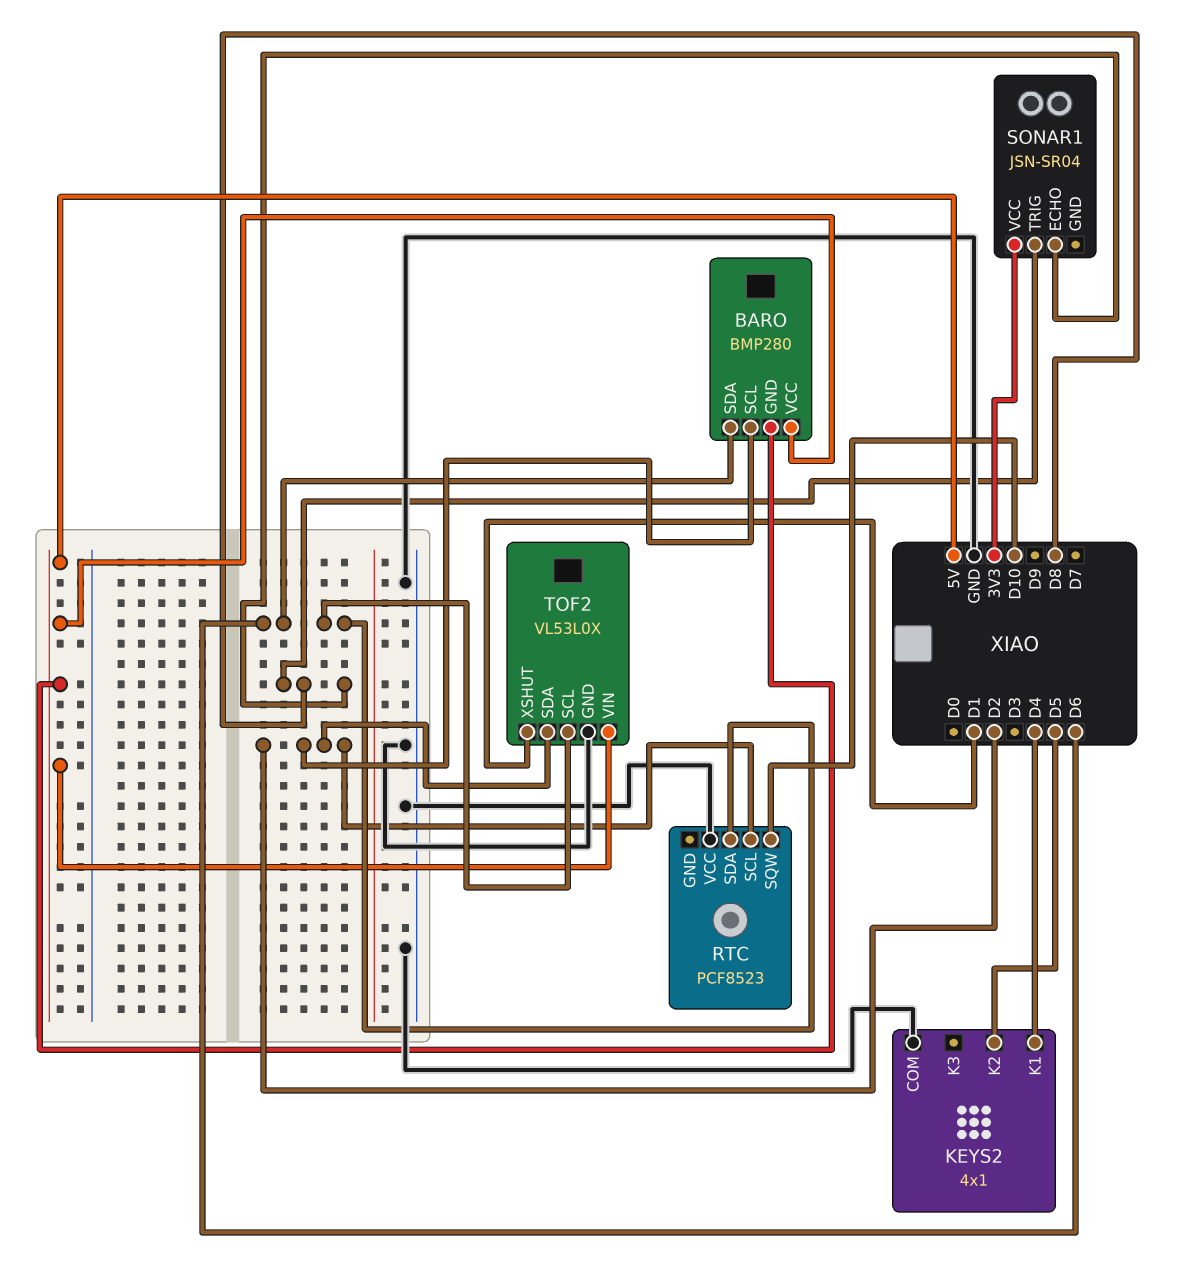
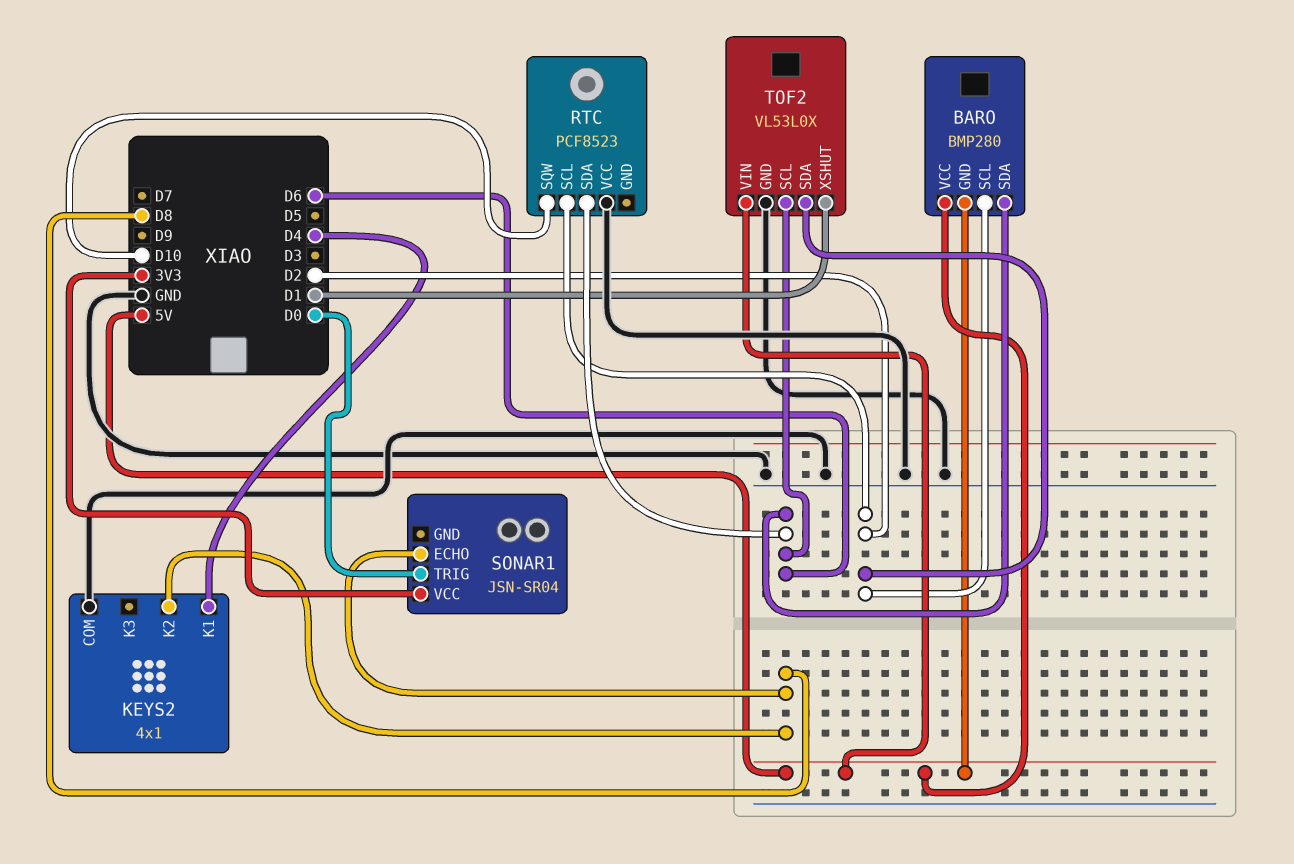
KEYS2 pin K2: D5 -> D8
SONAR1 pin TRIG: D8 -> D0

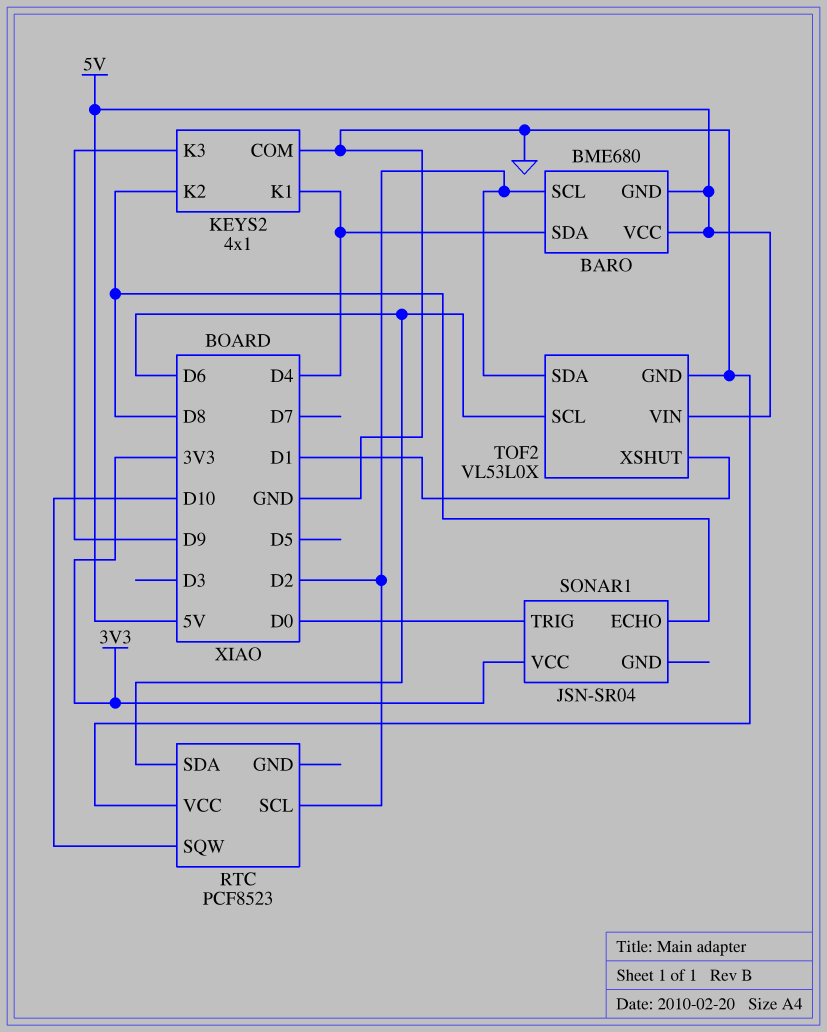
BARO: BMP280 -> BME680
BARO pin SDA: D6 -> D4
KEYS2 pin K3: none -> D9

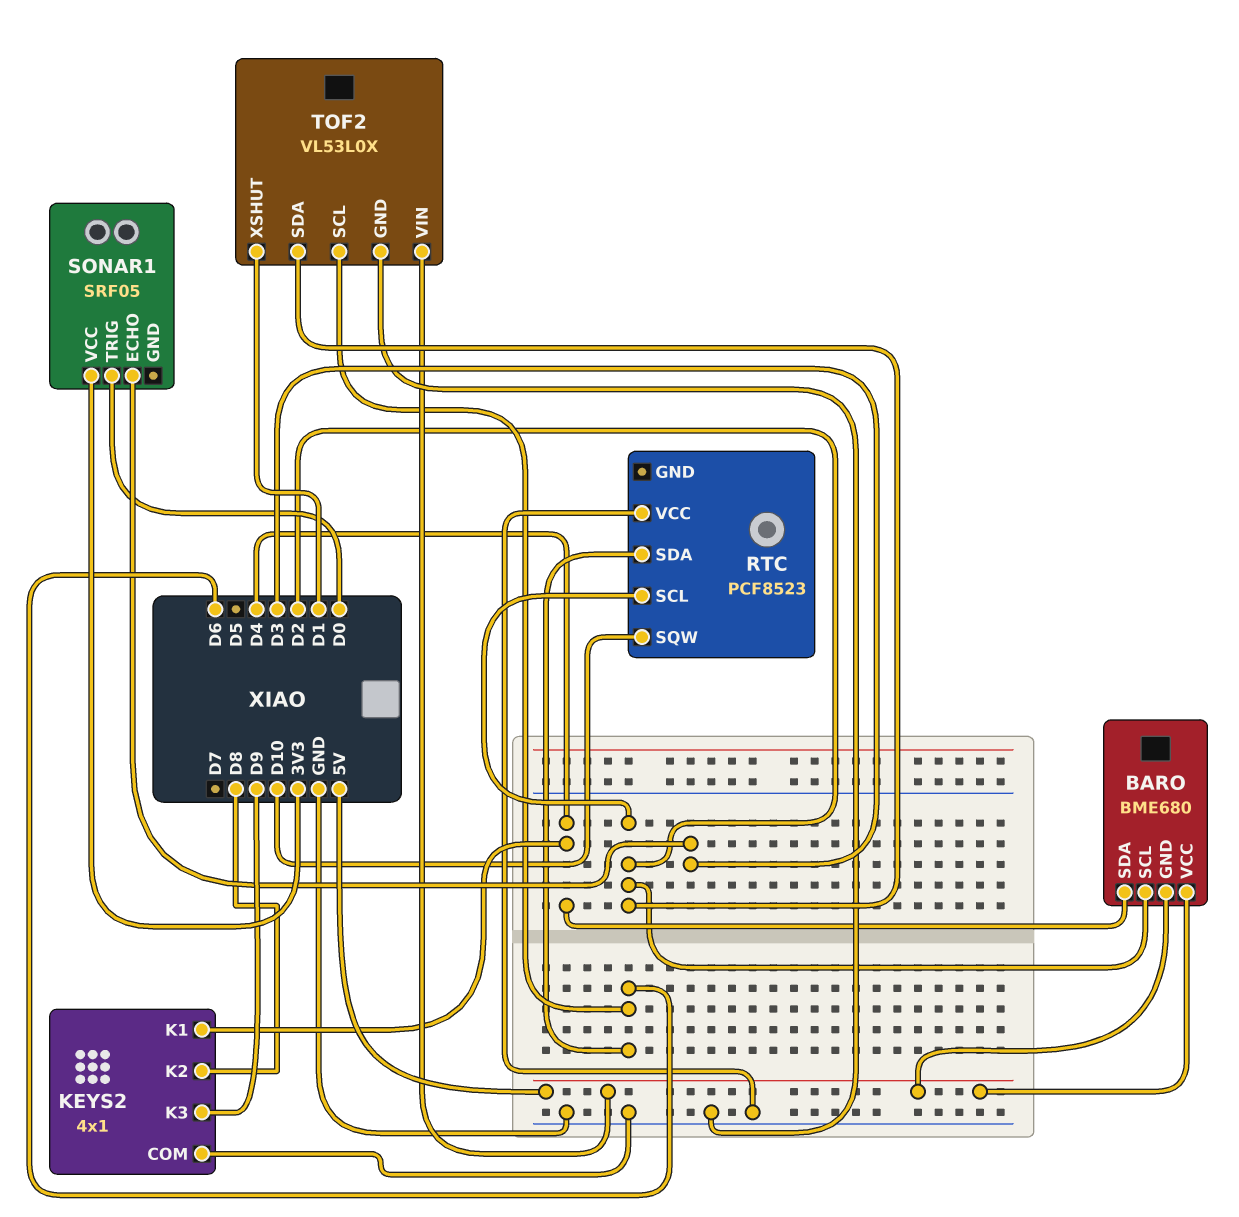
SONAR1: JSN-SR04 -> SRF05
SONAR1 pin ECHO: D8 -> D3

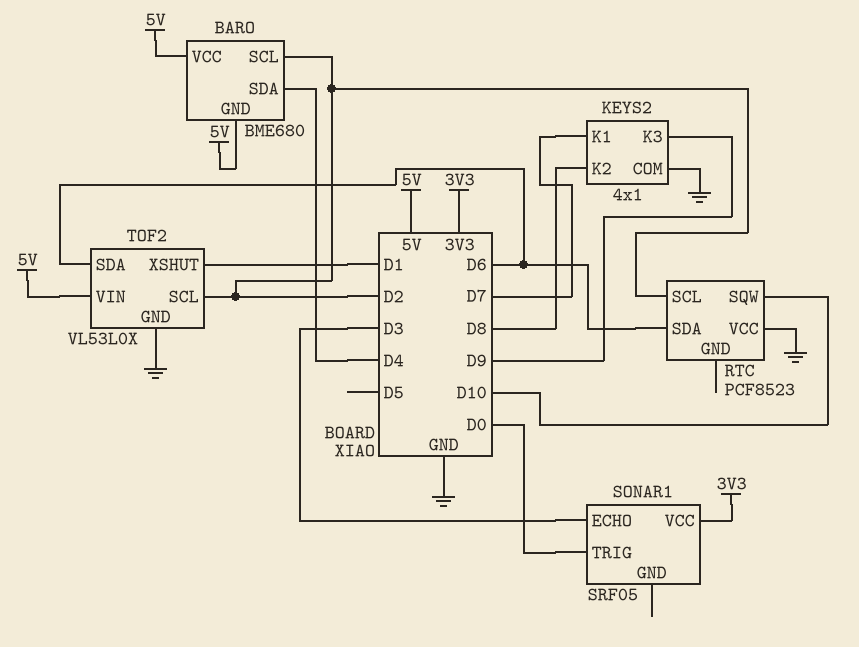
KEYS2 pin K1: D4 -> D7
TOF2 pin SCL: D6 -> D2
TOF2 pin SDA: D2 -> D6

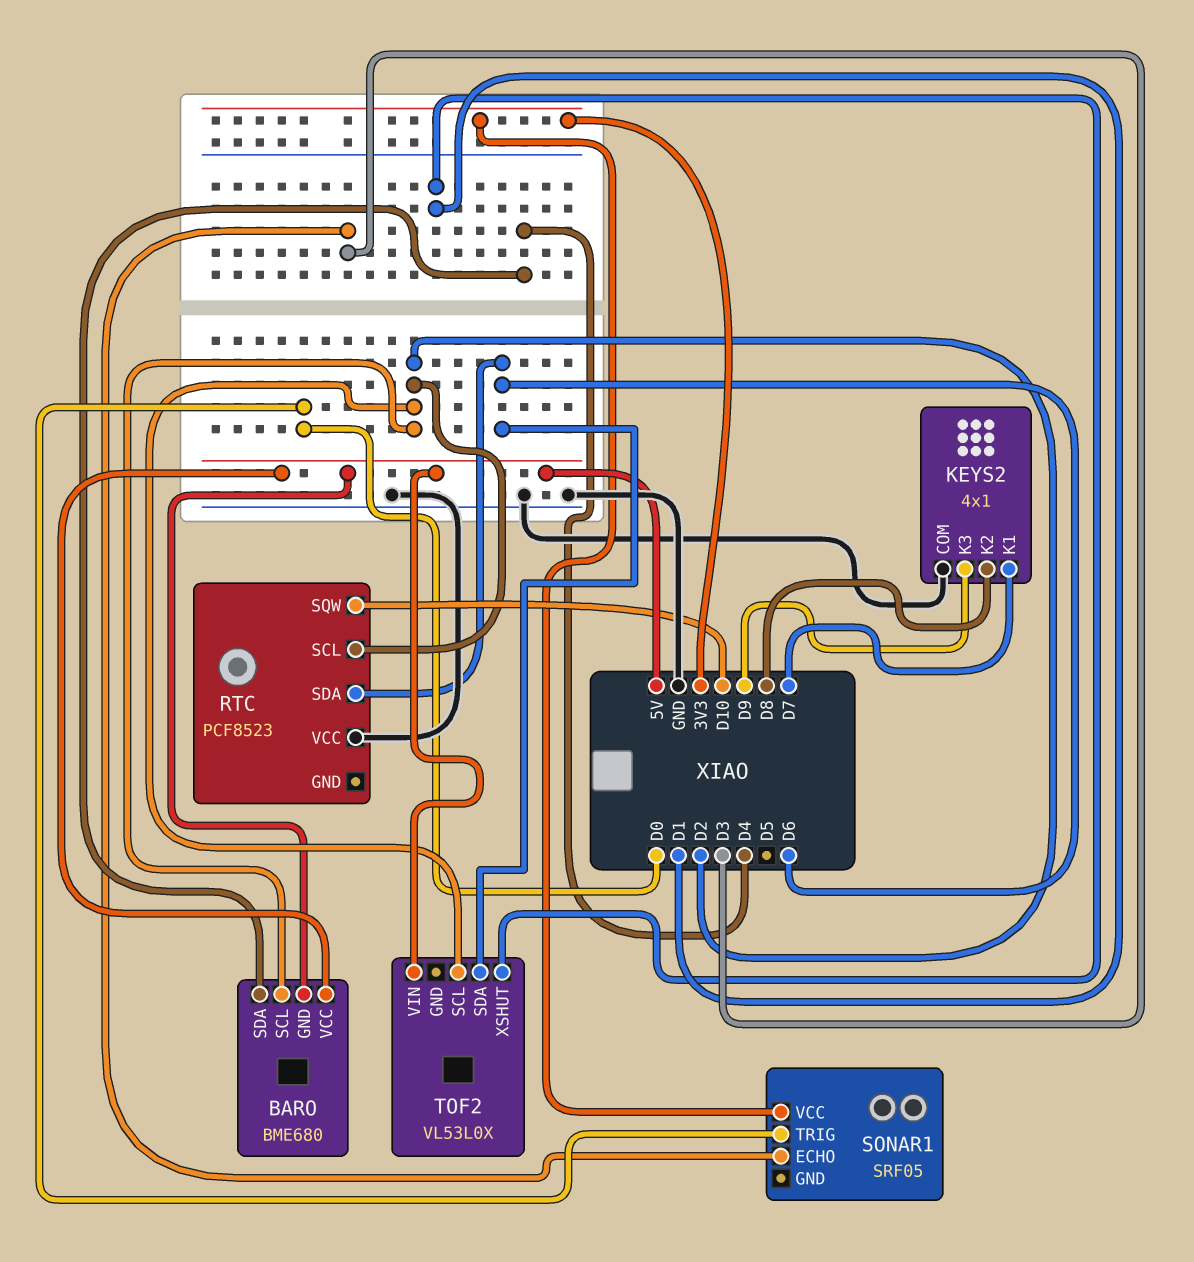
TOF2 pin GND: GND -> none

